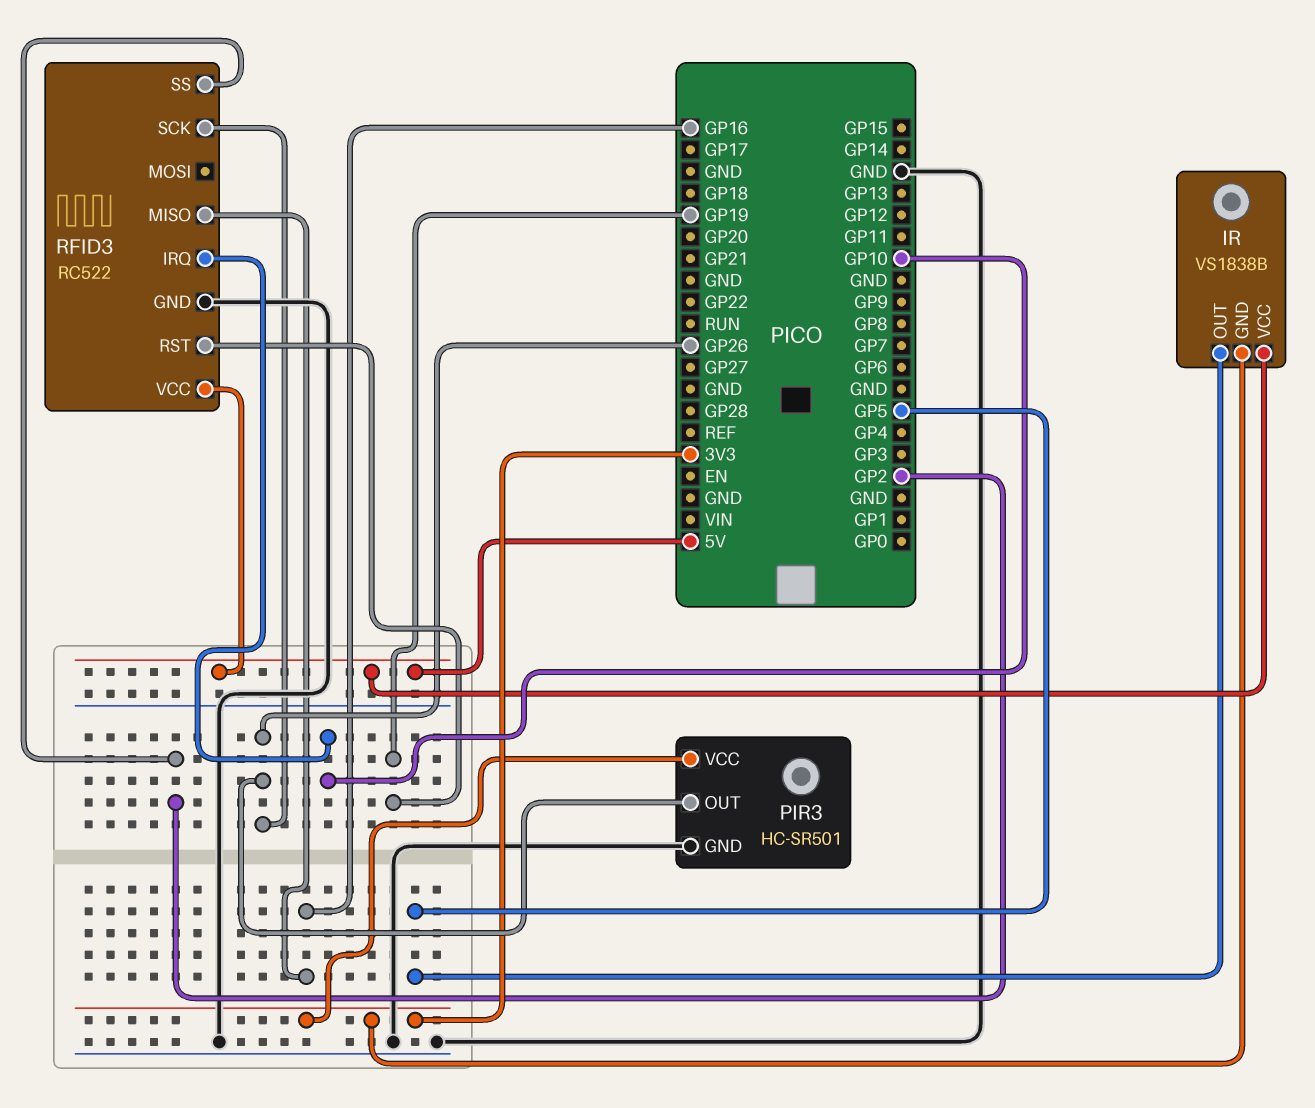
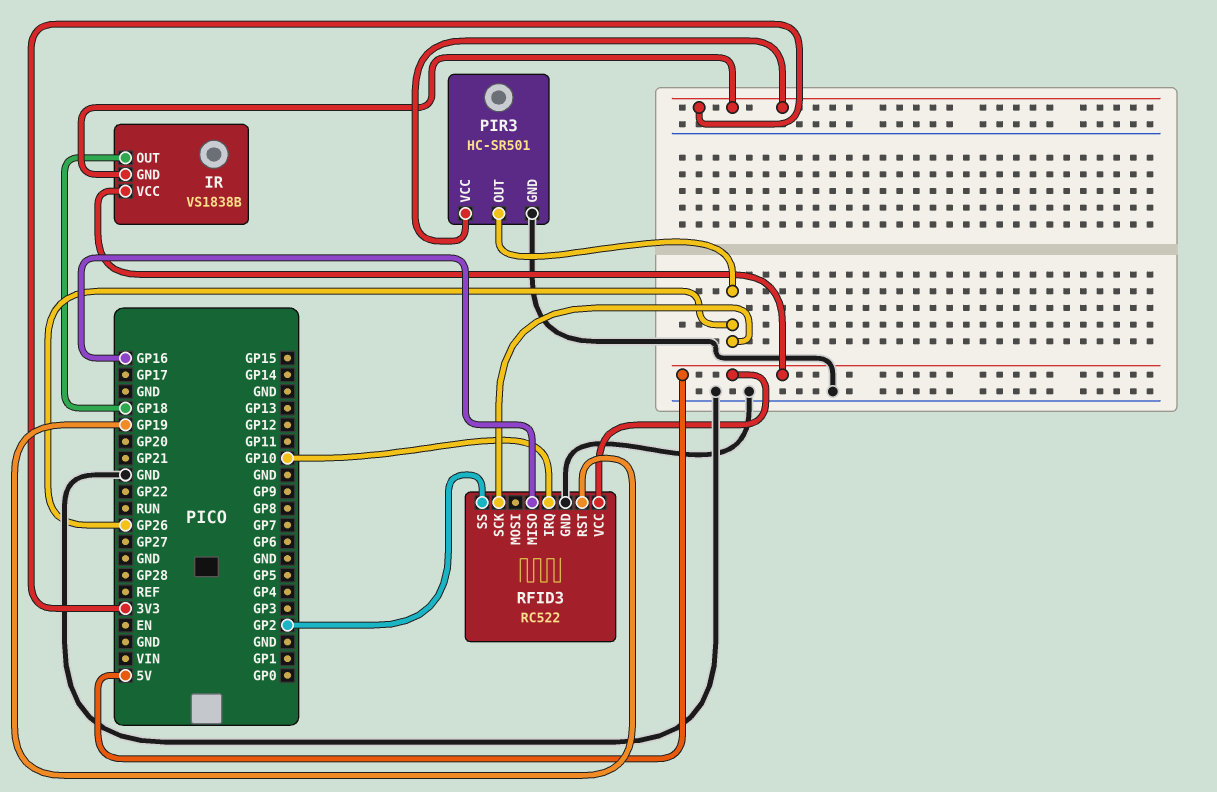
IR pin OUT: GP5 -> GP18

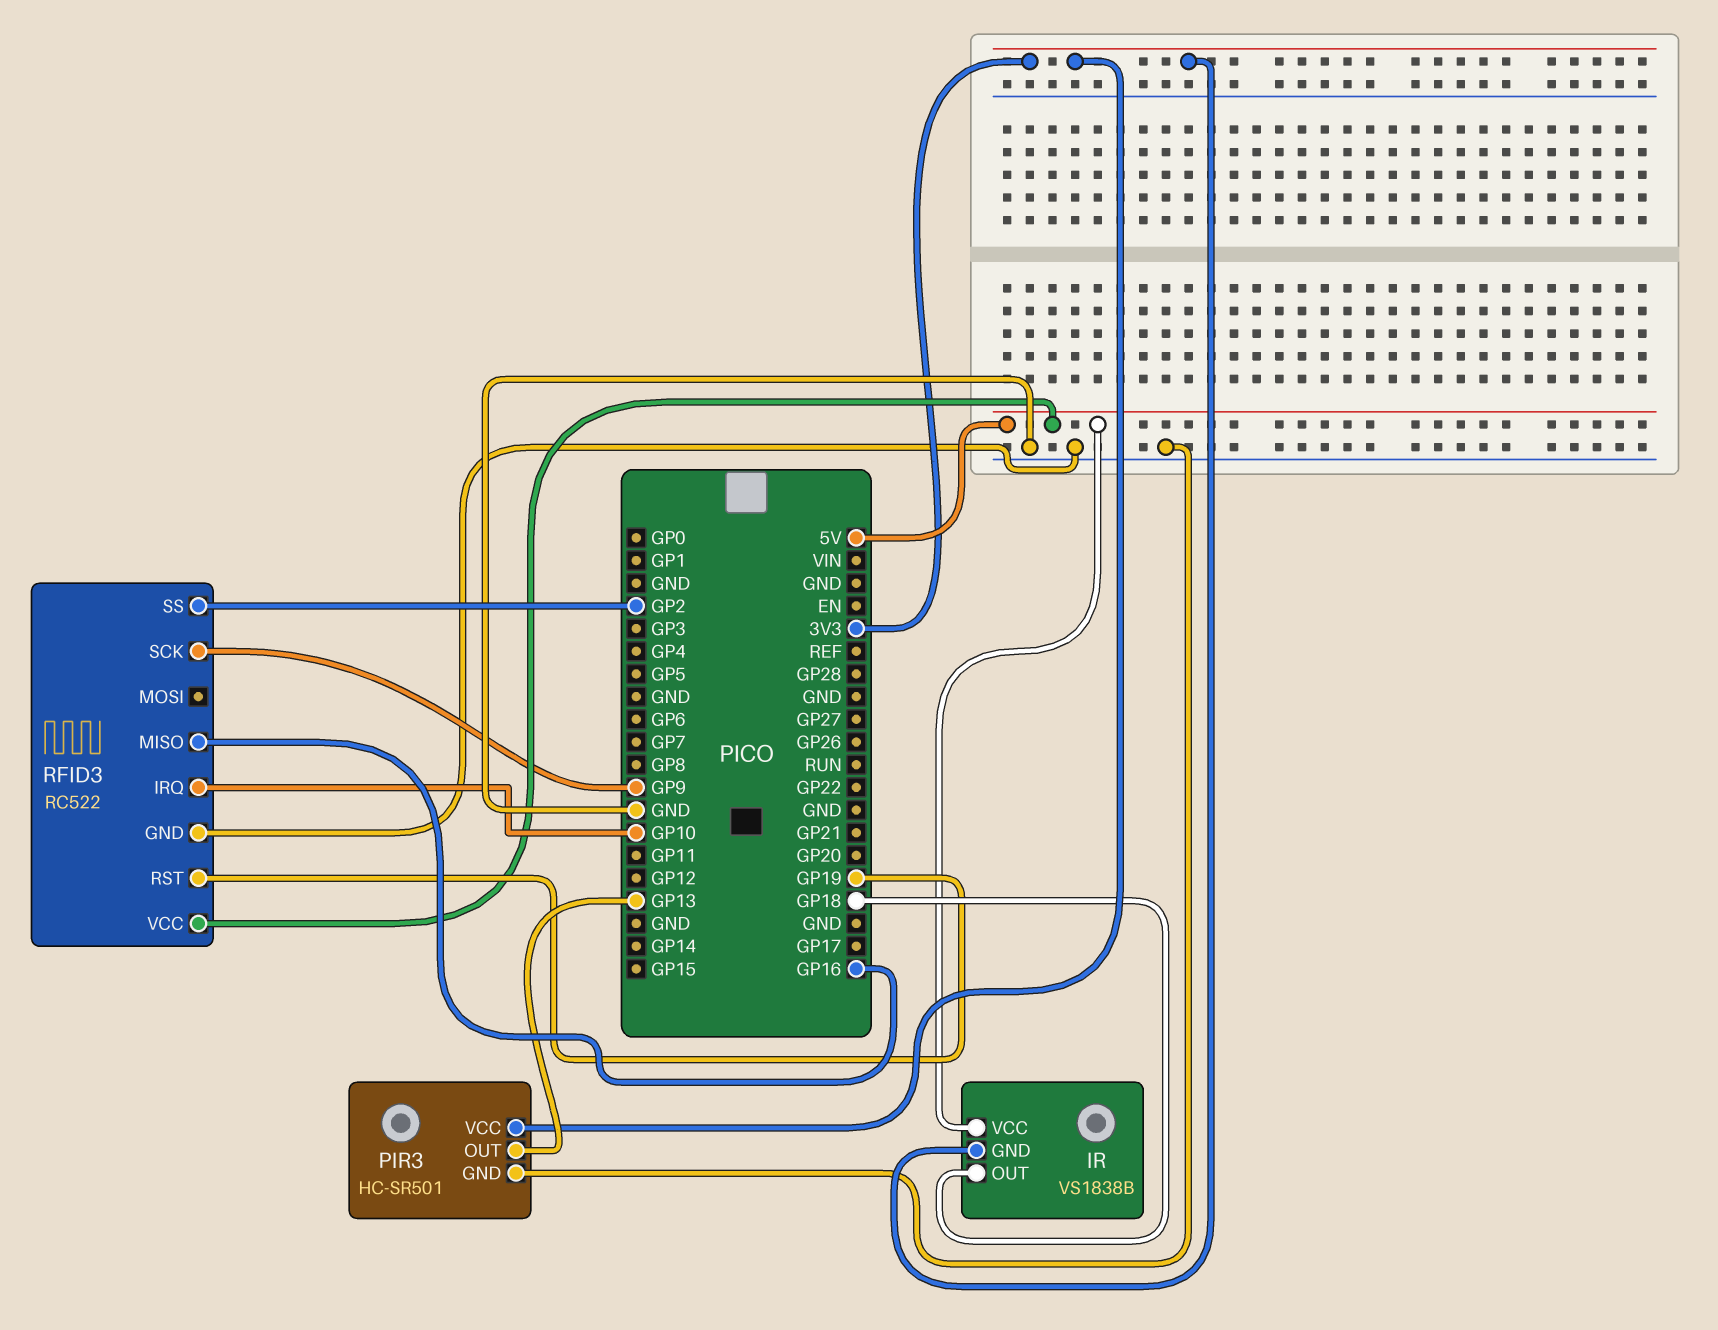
PIR3 pin OUT: GP26 -> GP13
RFID3 pin SCK: GP26 -> GP9

